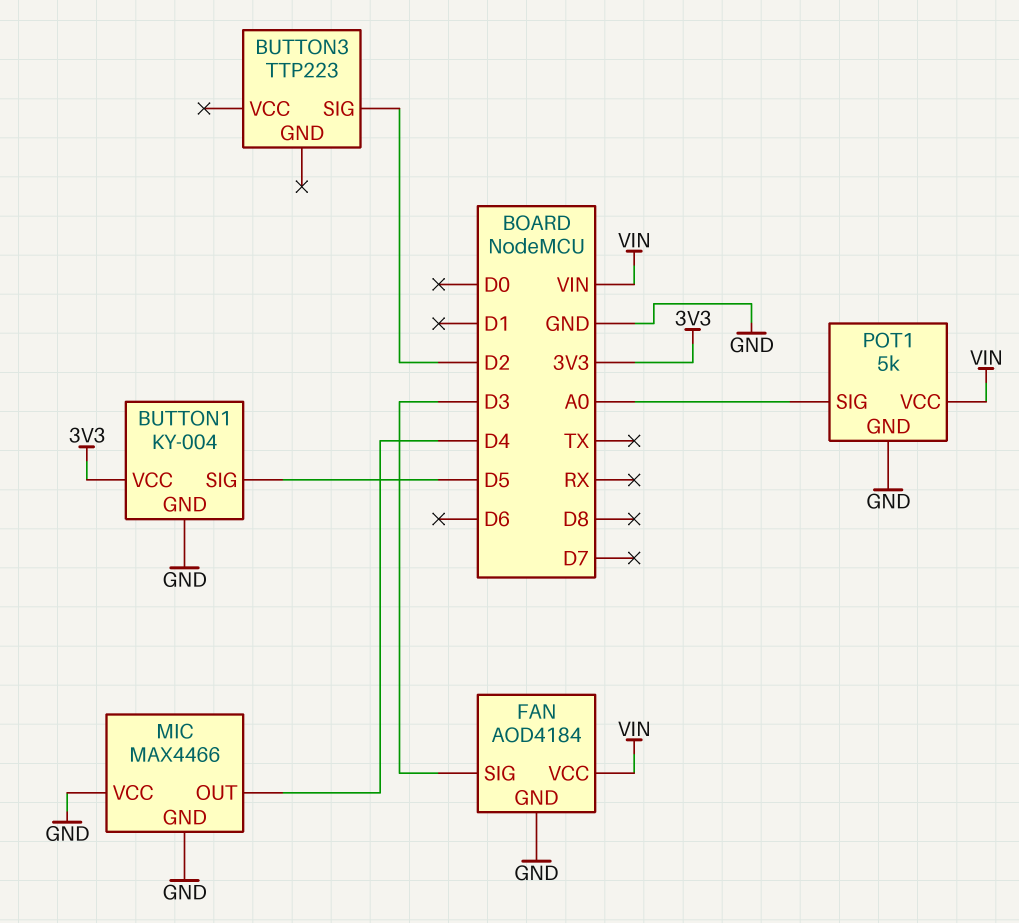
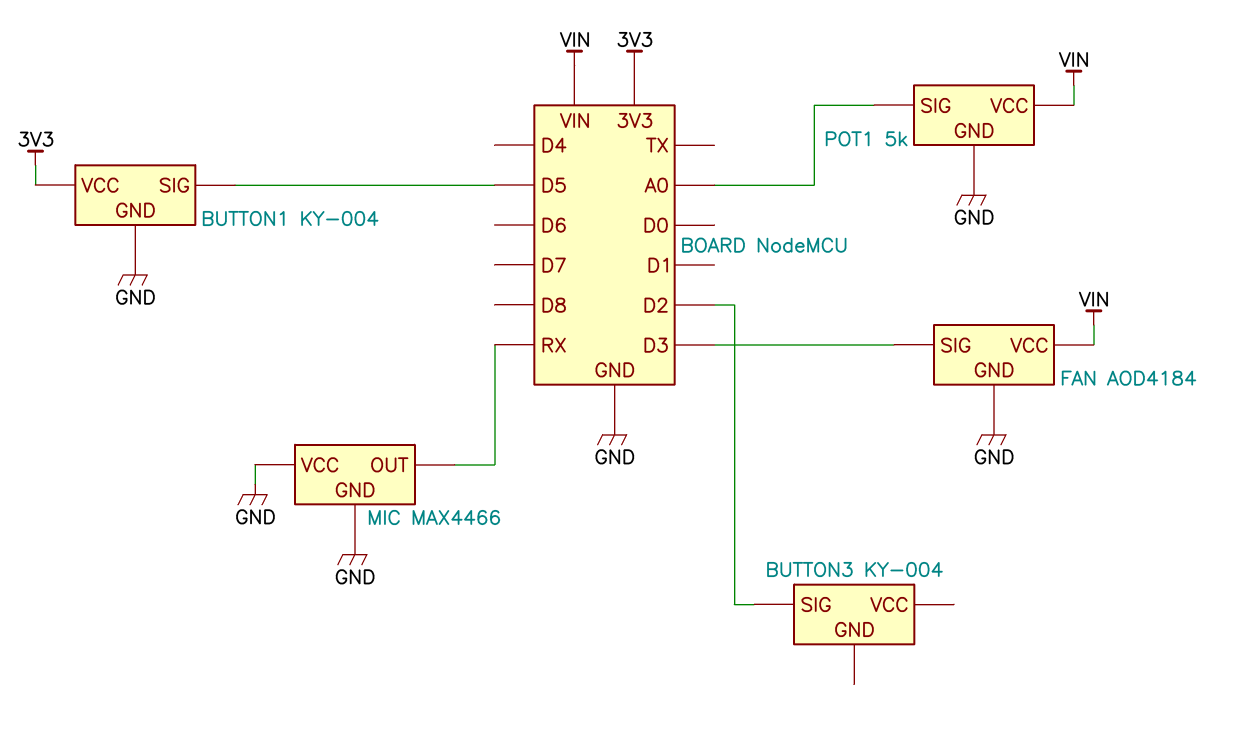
BUTTON3: TTP223 -> KY-004
MIC pin OUT: D4 -> RX

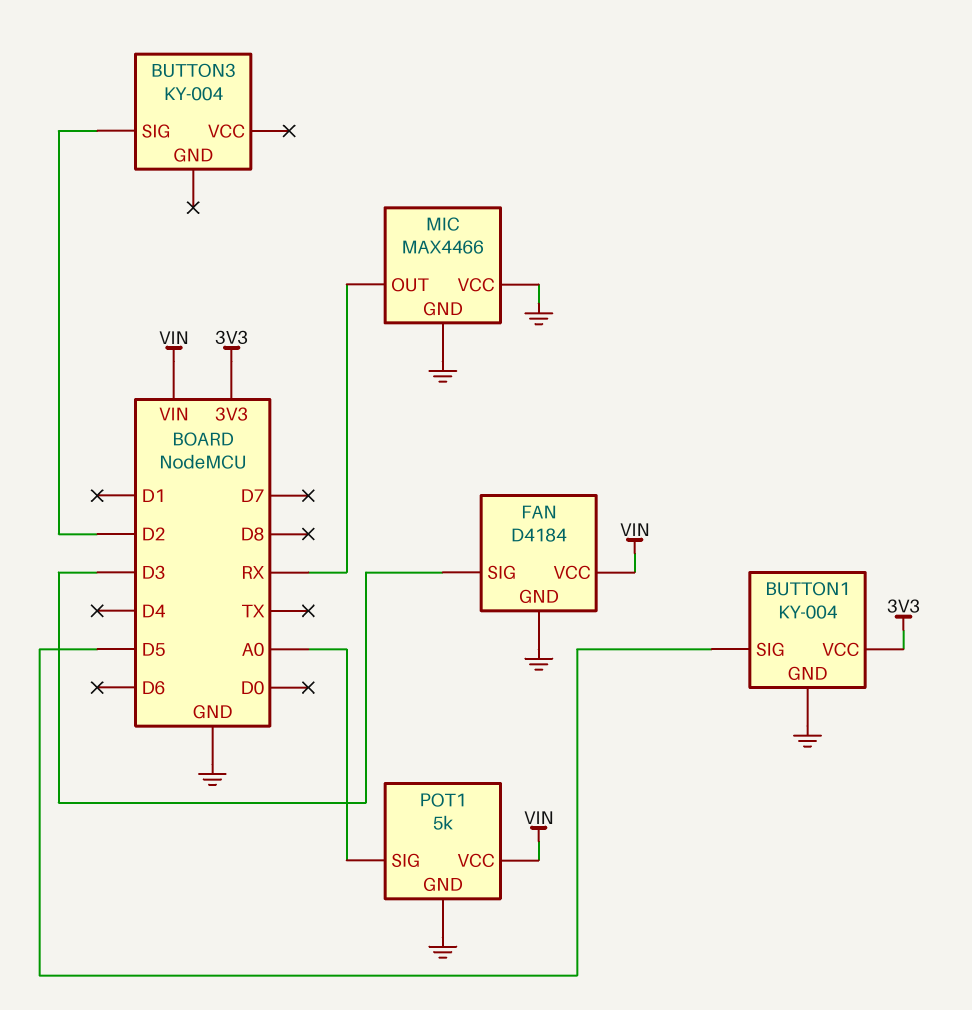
FAN: AOD4184 -> D4184

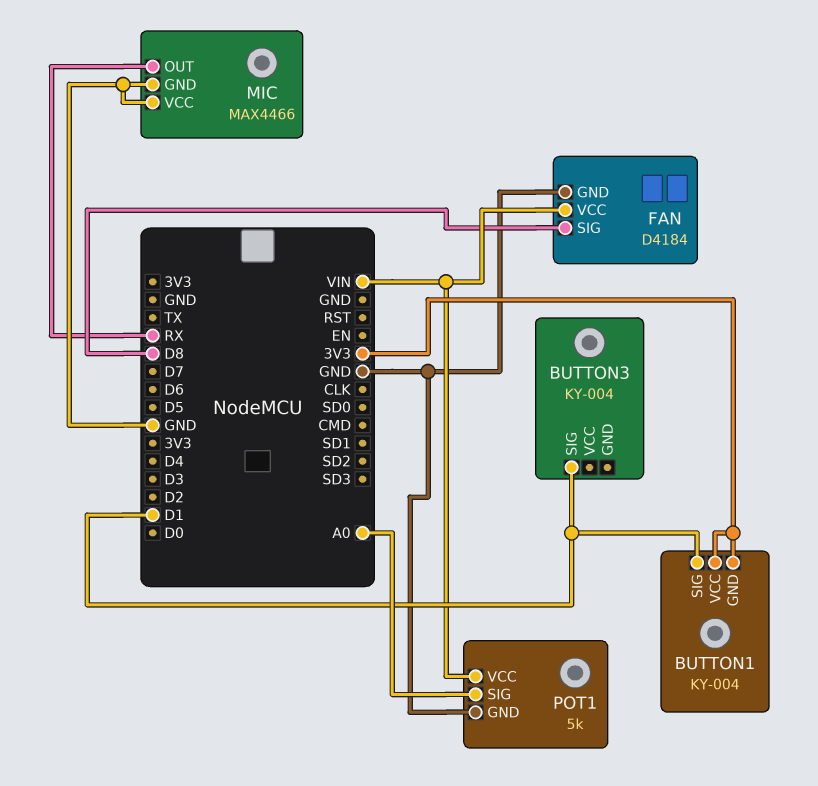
BUTTON1 pin GND: GND -> 3V3
BUTTON1 pin SIG: D5 -> D1
BUTTON3 pin SIG: D2 -> D1
FAN pin SIG: D3 -> D8

